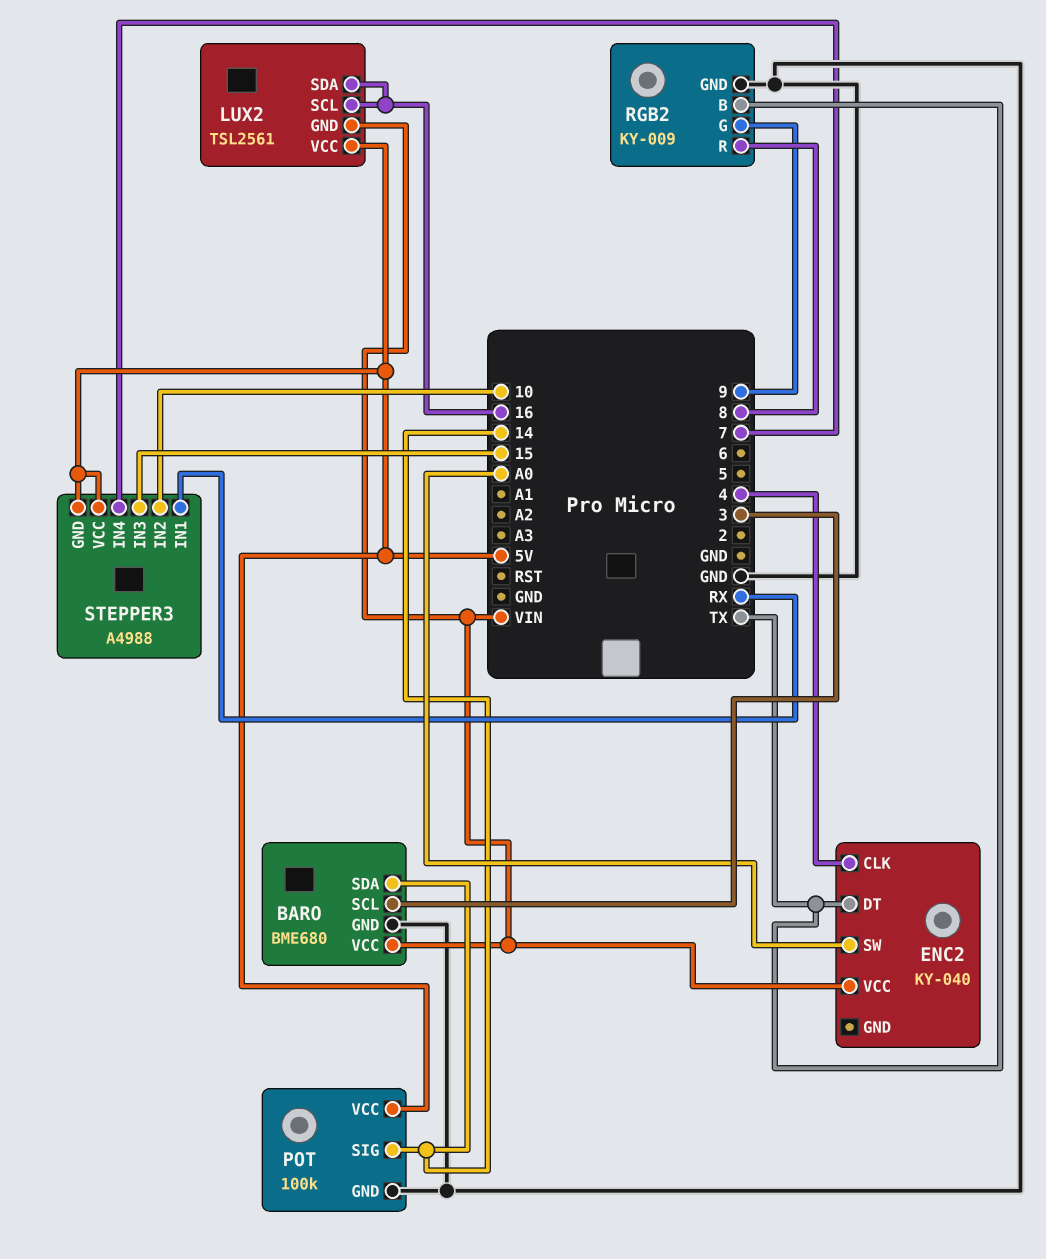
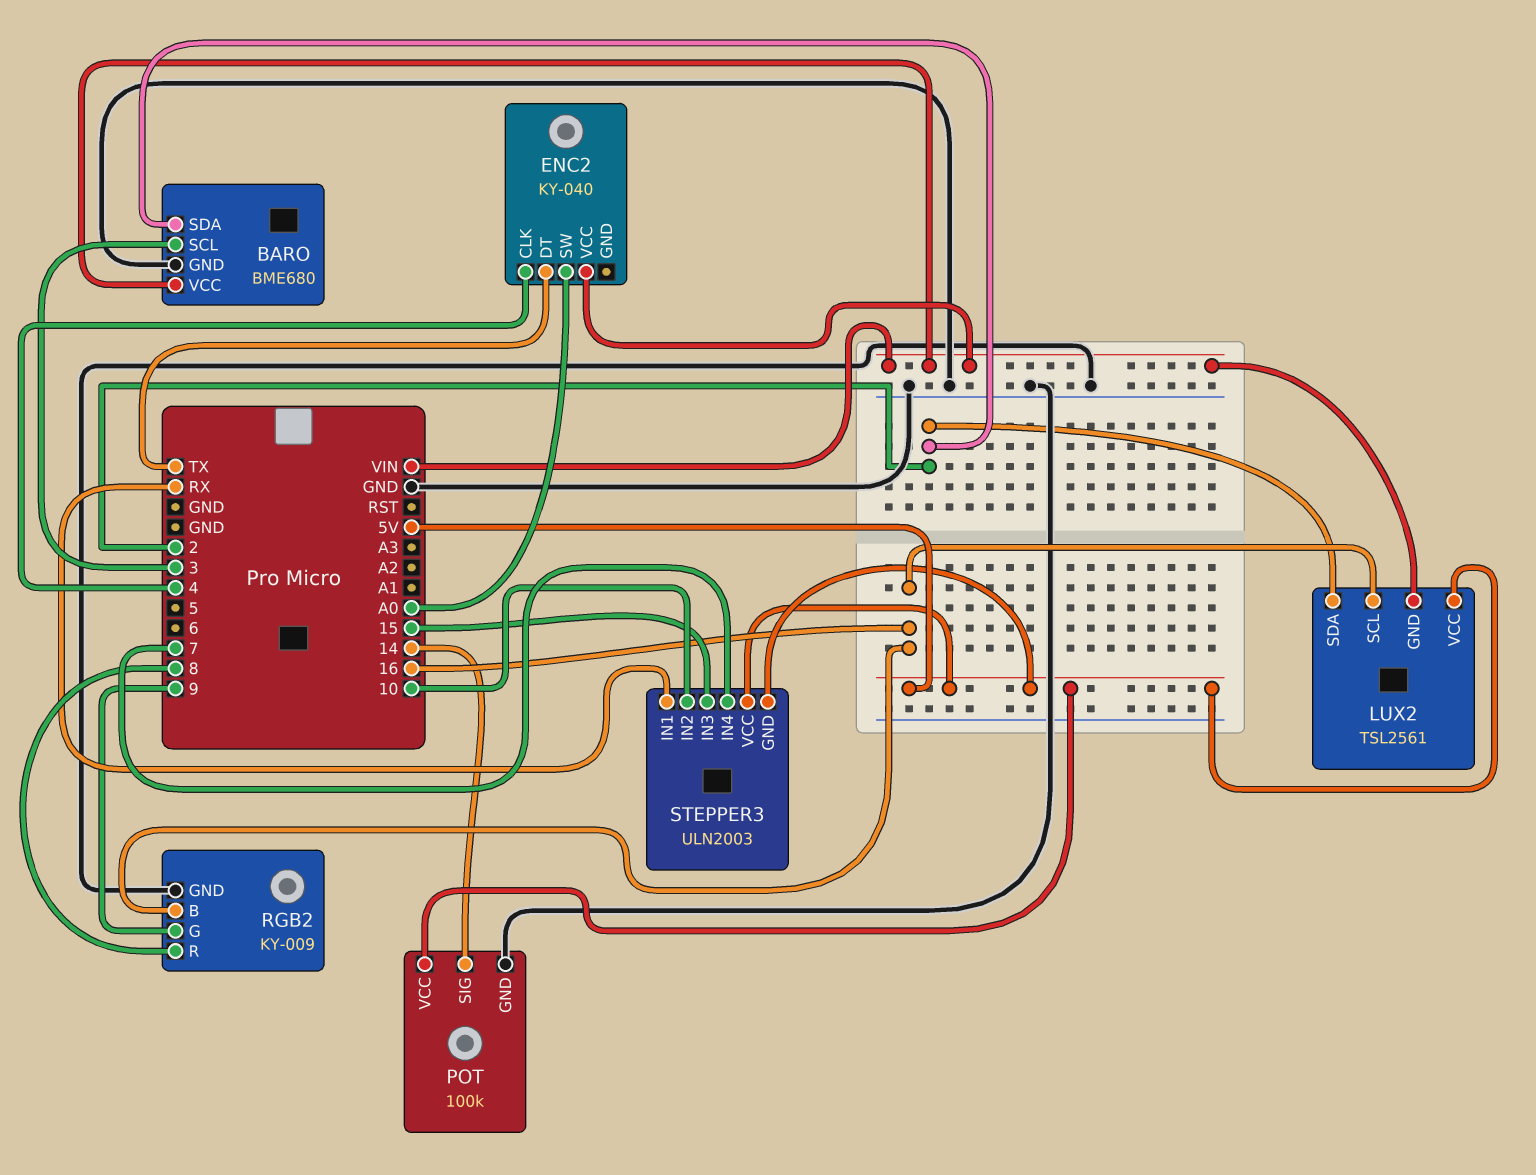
BARO pin SDA: 14 -> 2
LUX2 pin SDA: 16 -> 2
RGB2 pin B: TX -> 16
STEPPER3: A4988 -> ULN2003

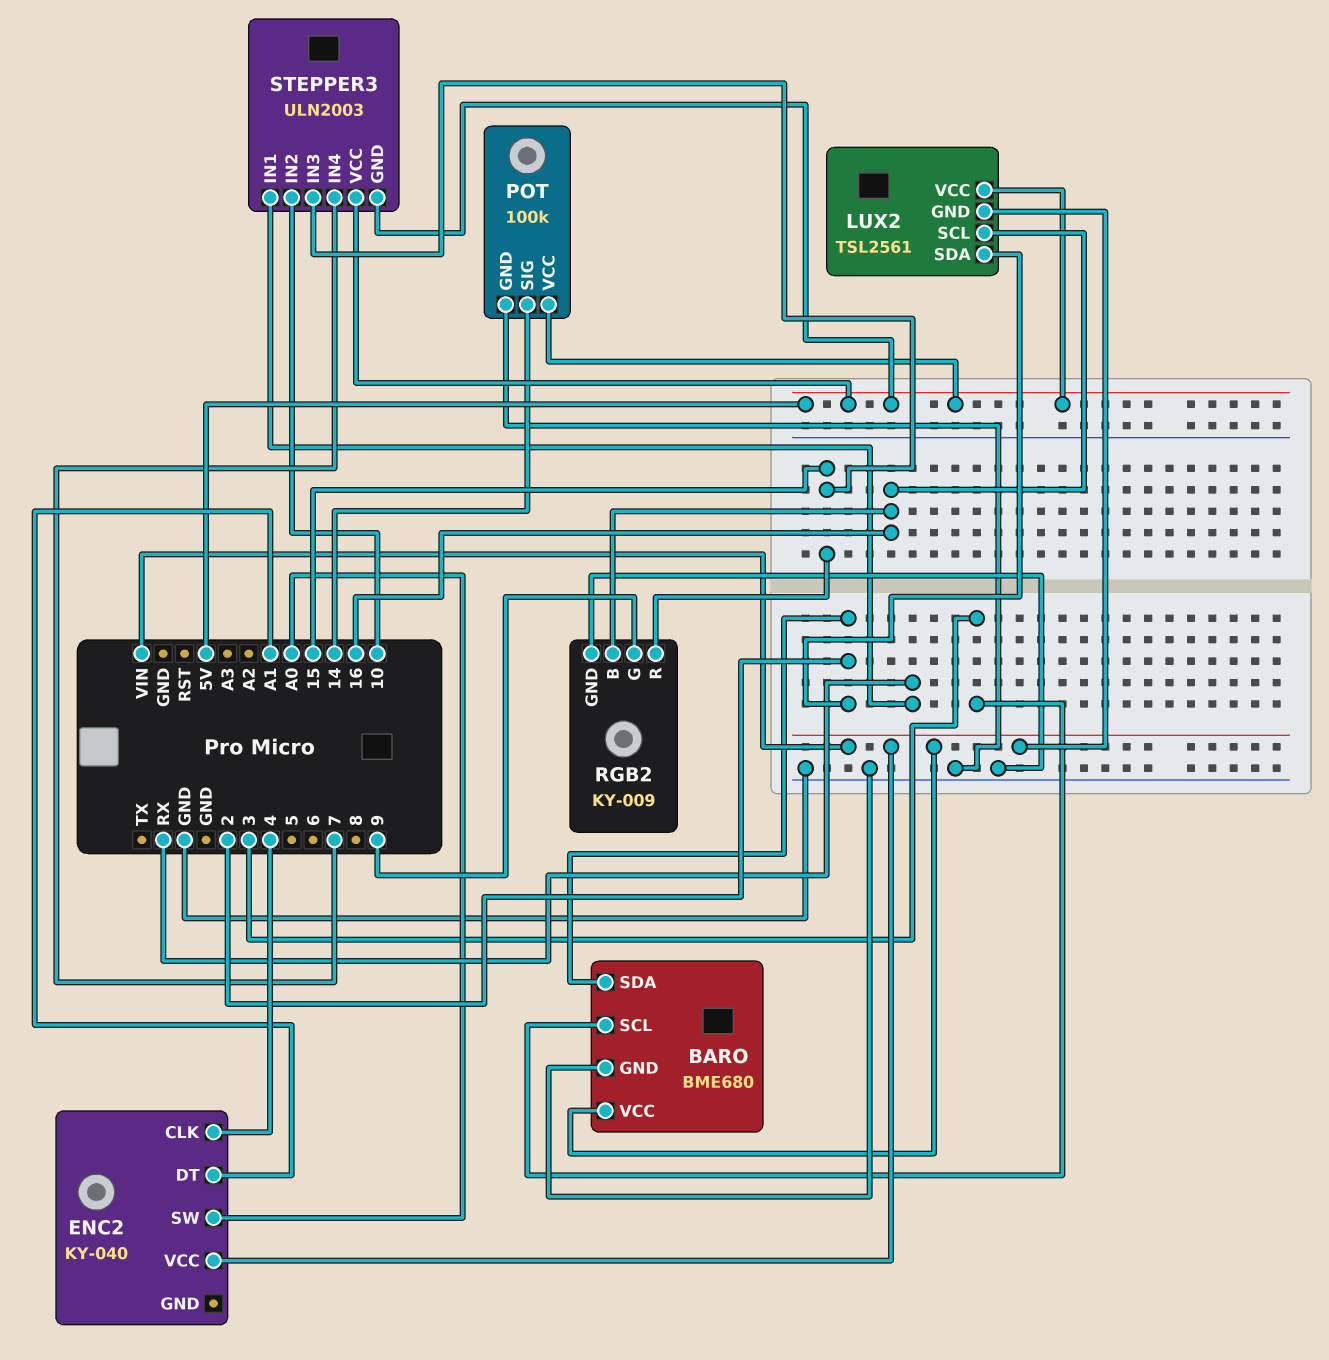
ENC2 pin DT: TX -> A1
RGB2 pin R: 8 -> 15

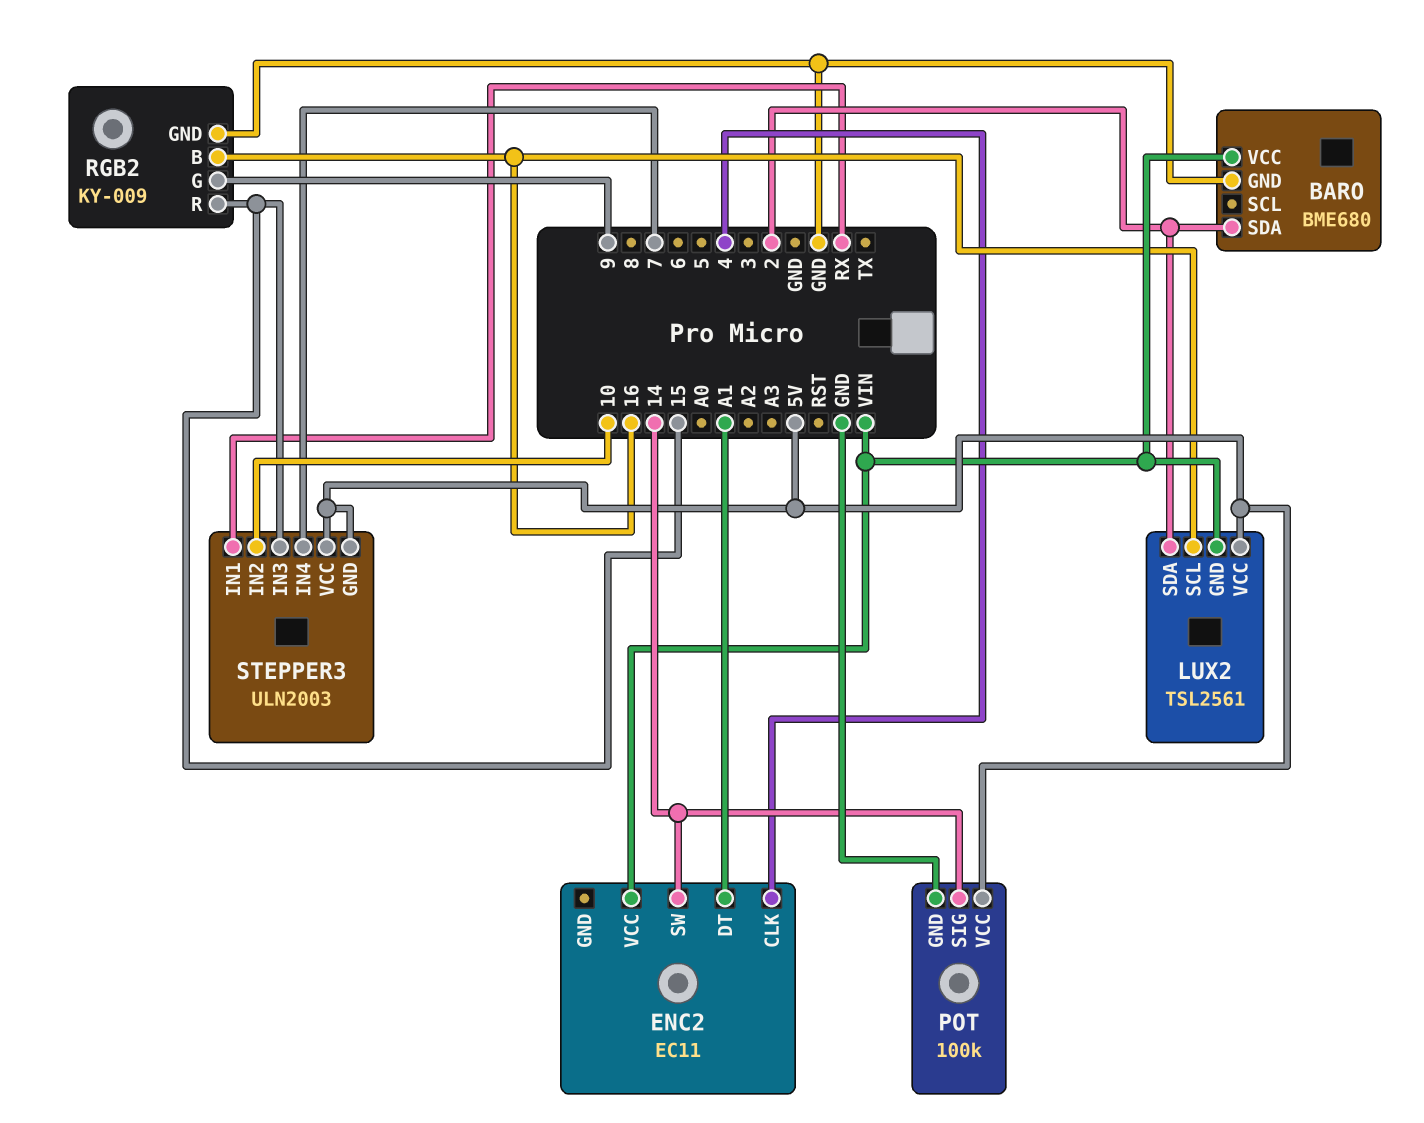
BARO pin SCL: 3 -> none
ENC2: KY-040 -> EC11
ENC2 pin SW: A0 -> 14

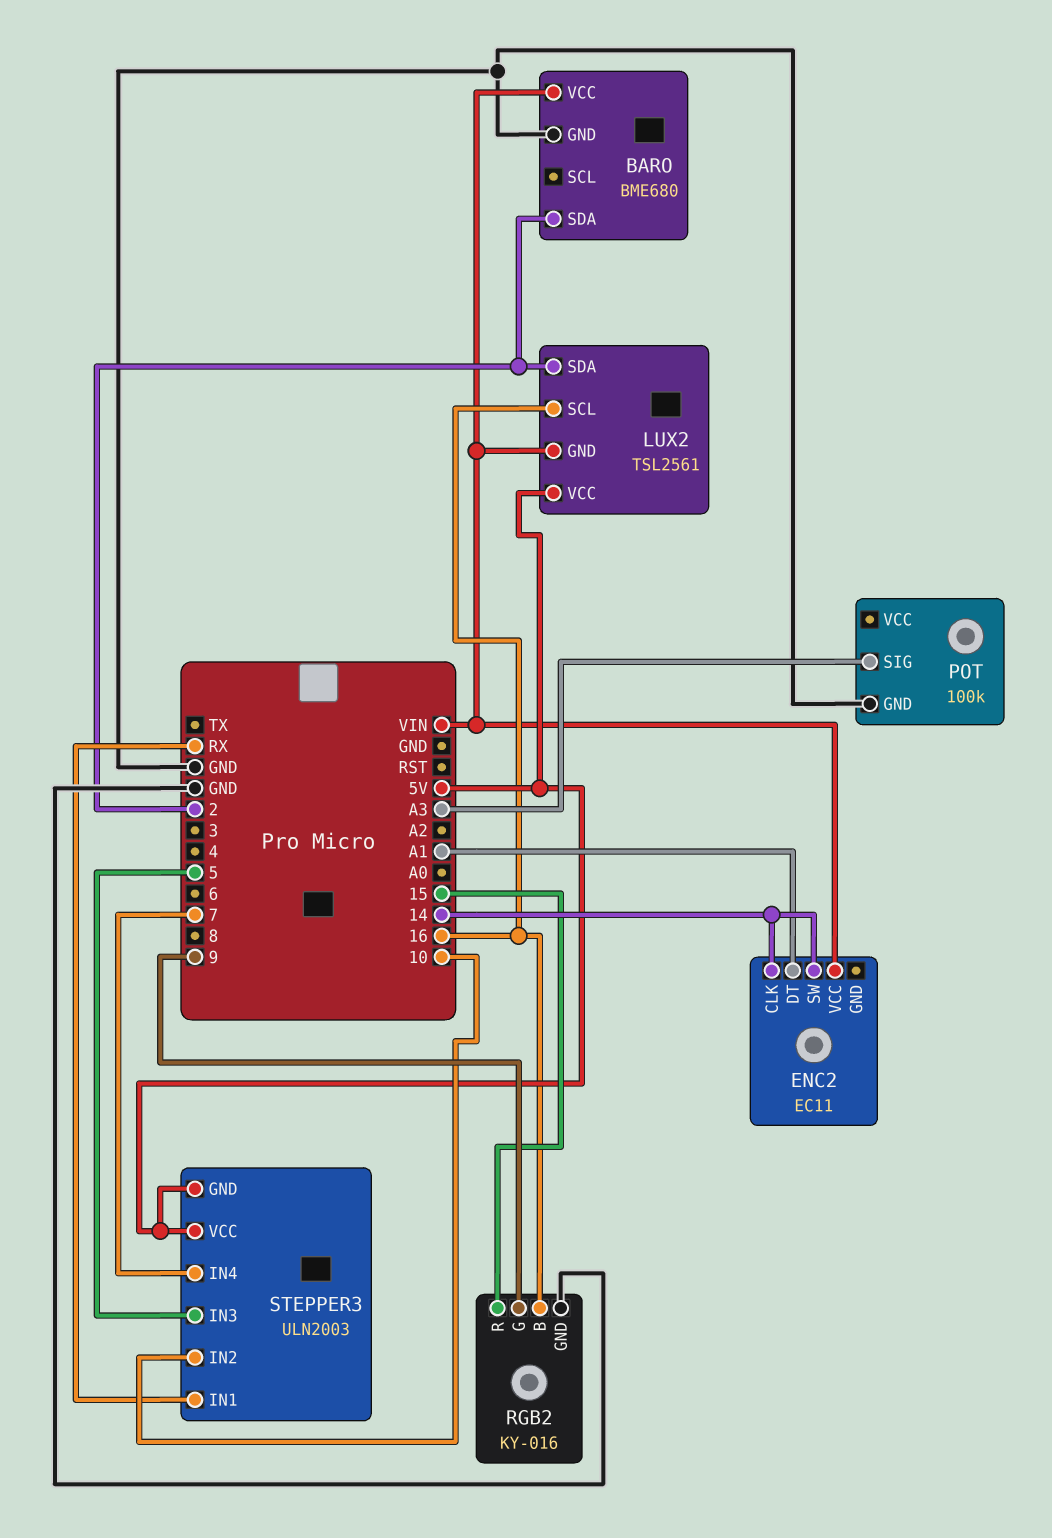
ENC2 pin CLK: 4 -> 14
POT pin SIG: 14 -> A3
POT pin VCC: 5V -> none
RGB2: KY-009 -> KY-016
STEPPER3 pin IN3: 15 -> 5

